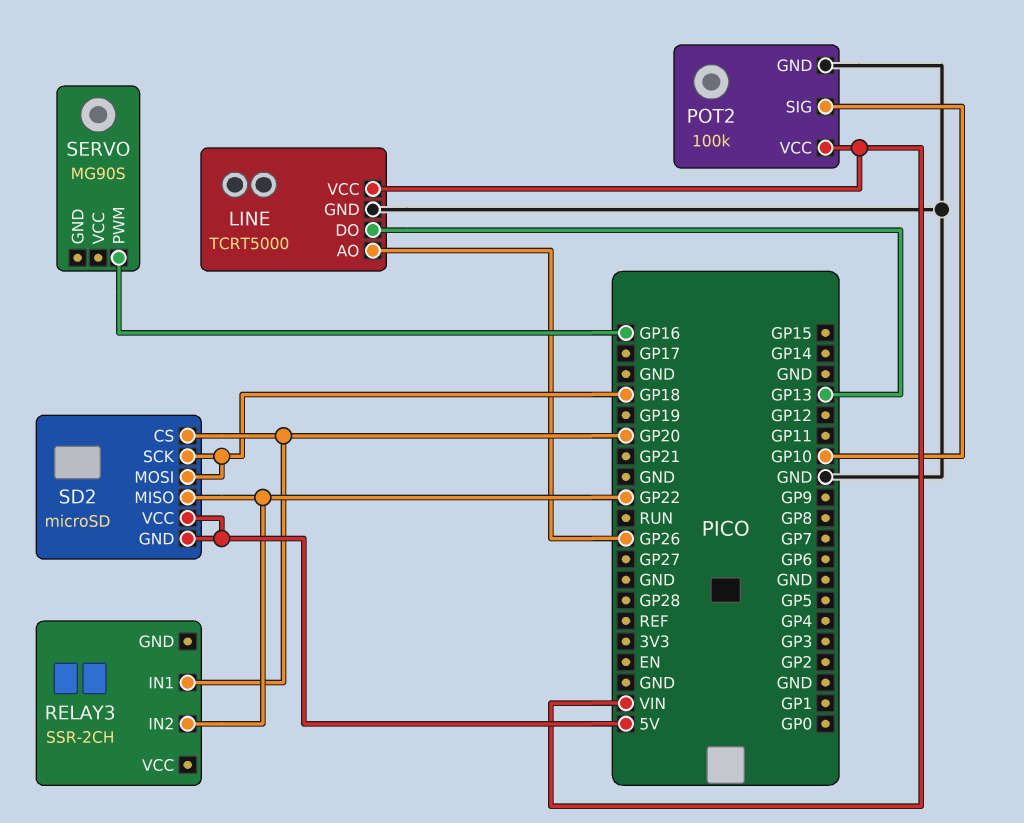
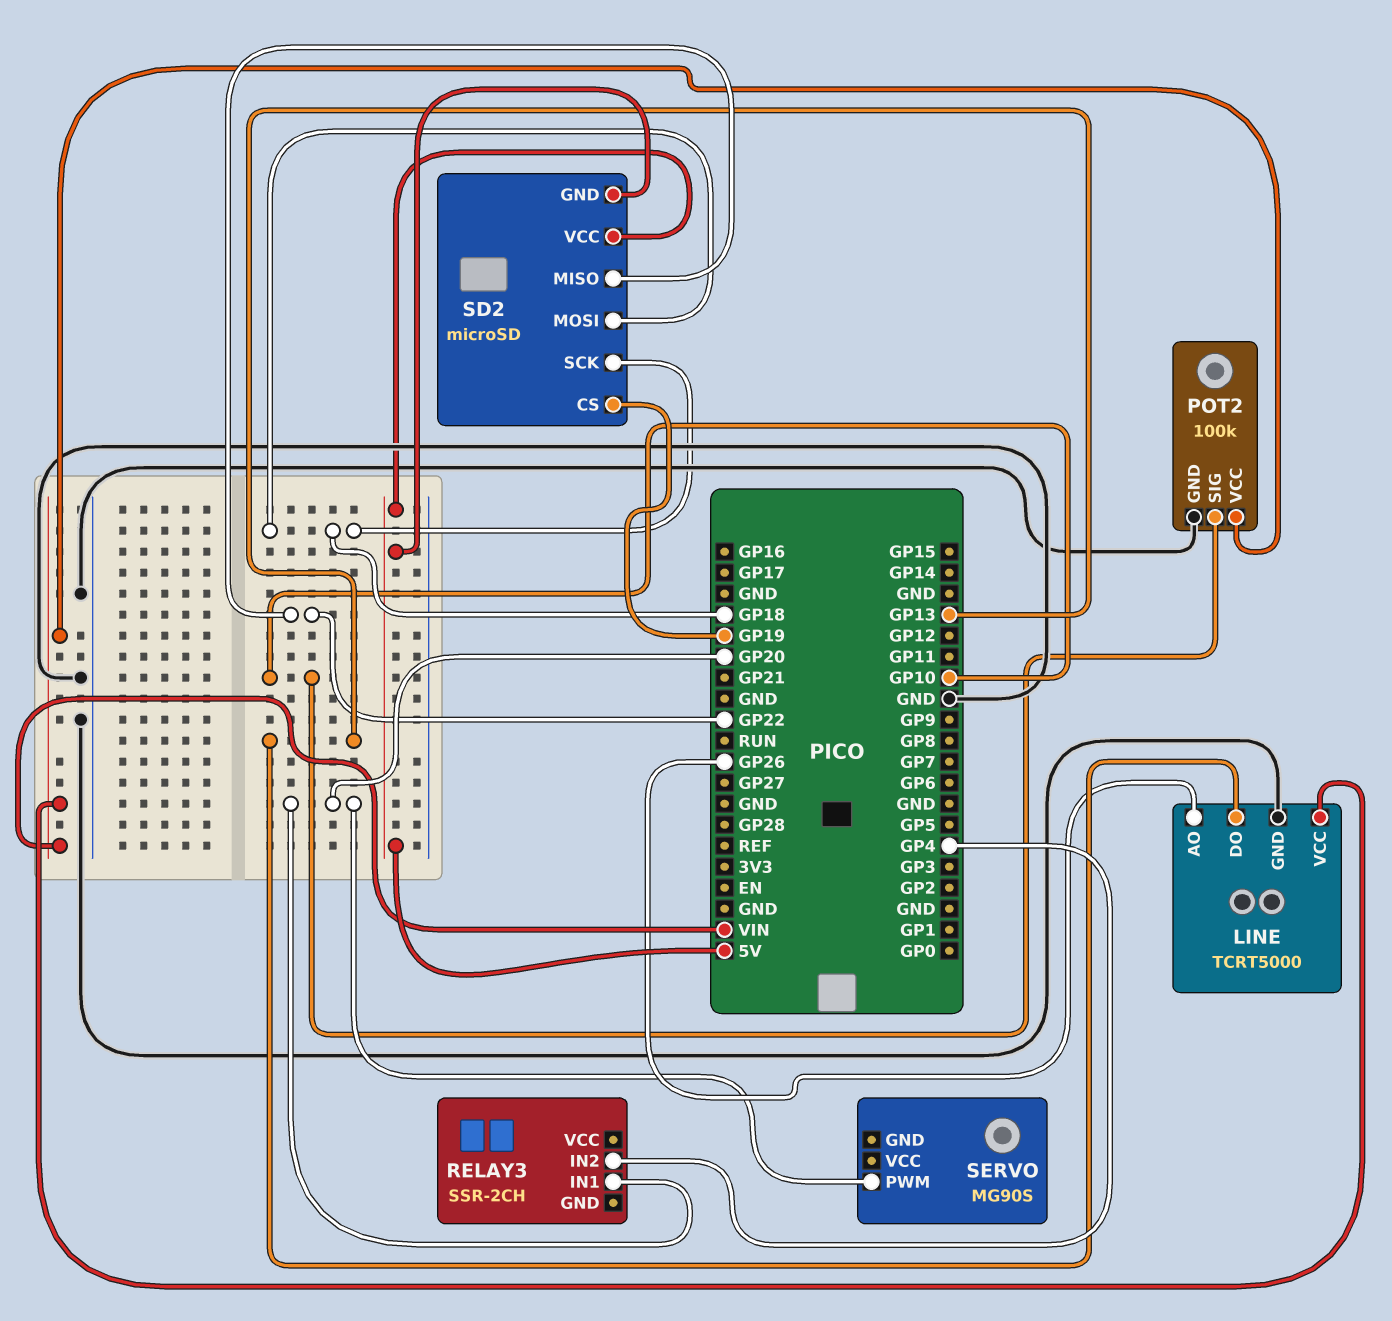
RELAY3 pin IN2: GP22 -> GP4
SD2 pin CS: GP20 -> GP19
SERVO pin PWM: GP16 -> GP20

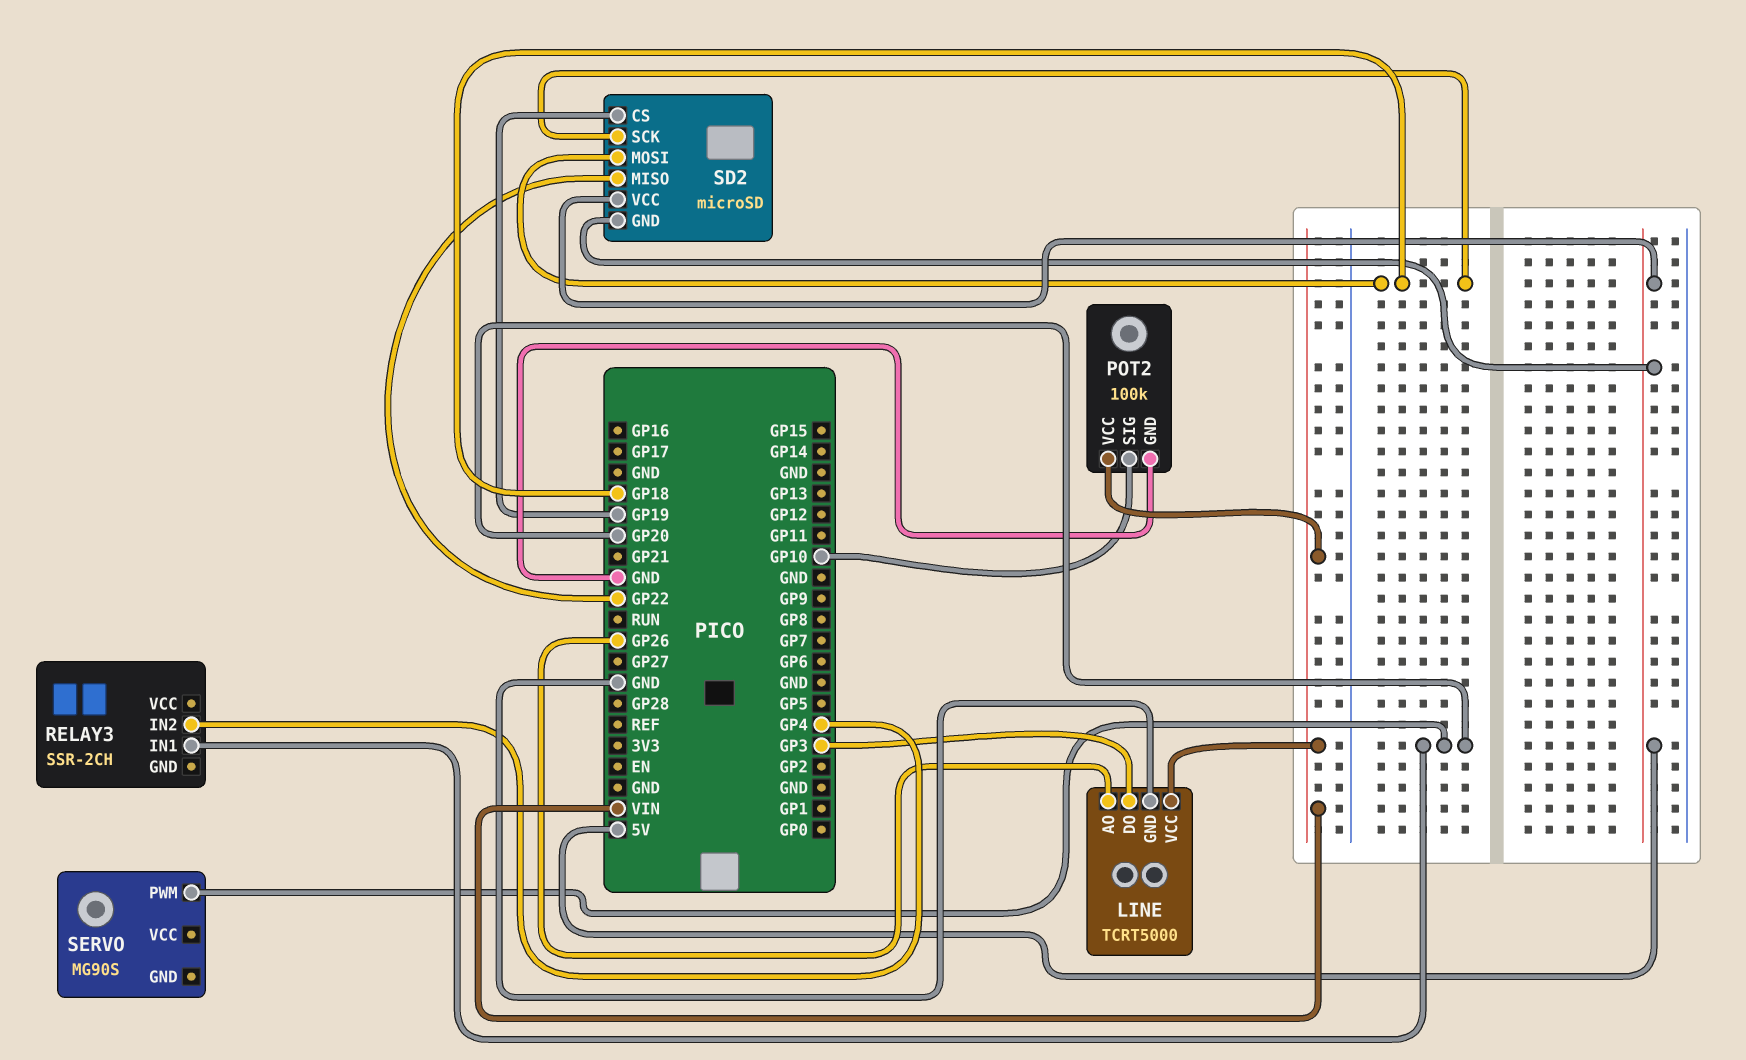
LINE pin DO: GP13 -> GP3

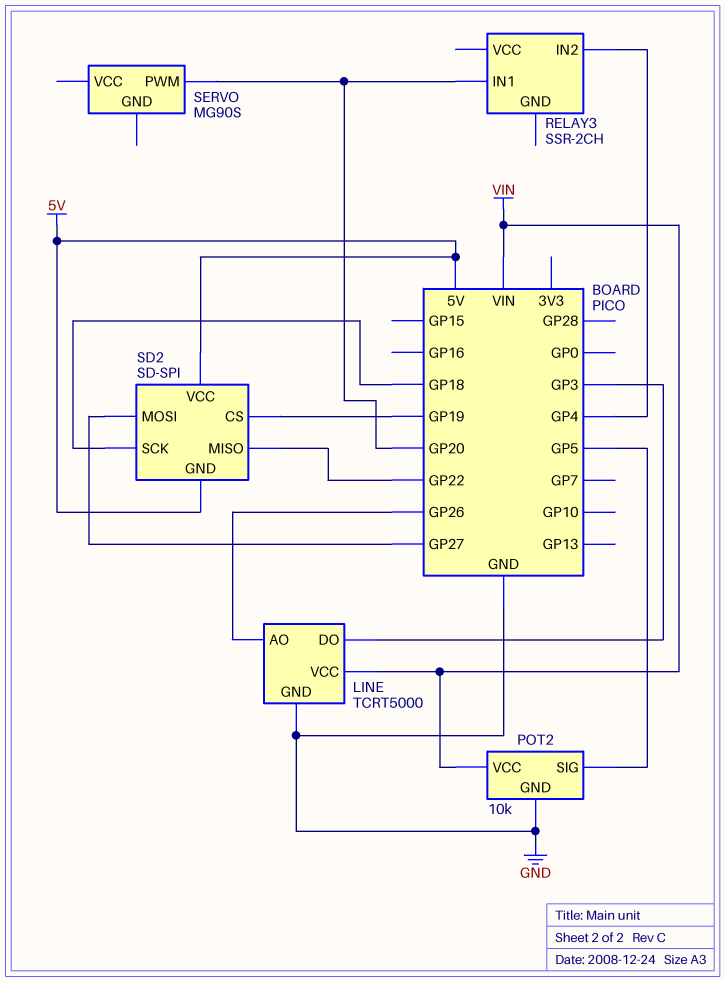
POT2: 100k -> 10k
POT2 pin SIG: GP10 -> GP5
SD2: microSD -> SD-SPI
SD2 pin MOSI: GP18 -> GP27

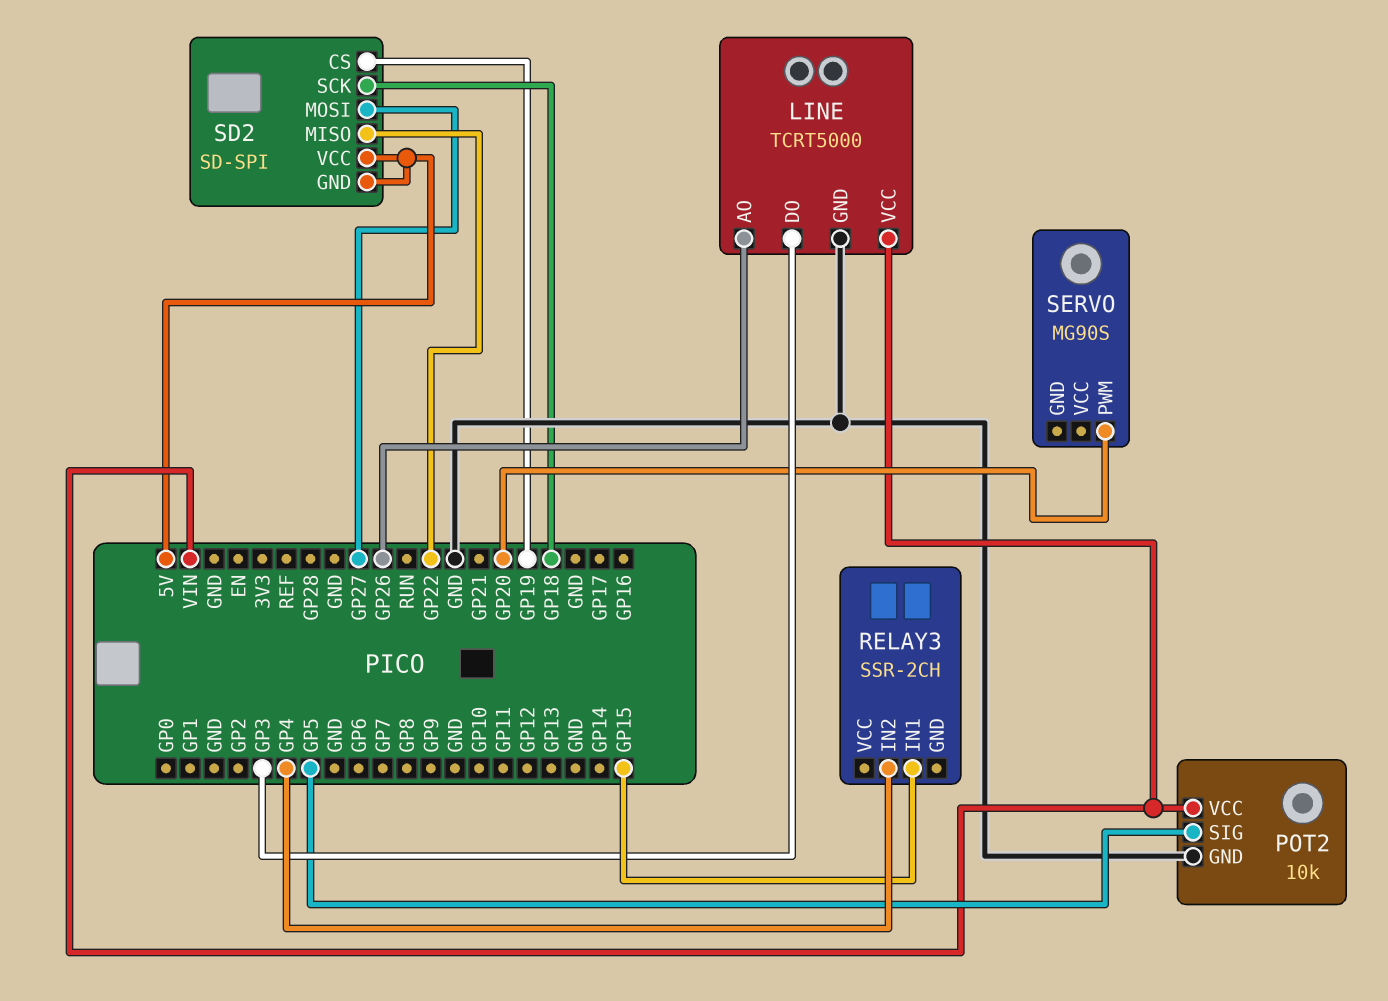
RELAY3 pin IN1: GP20 -> GP15

